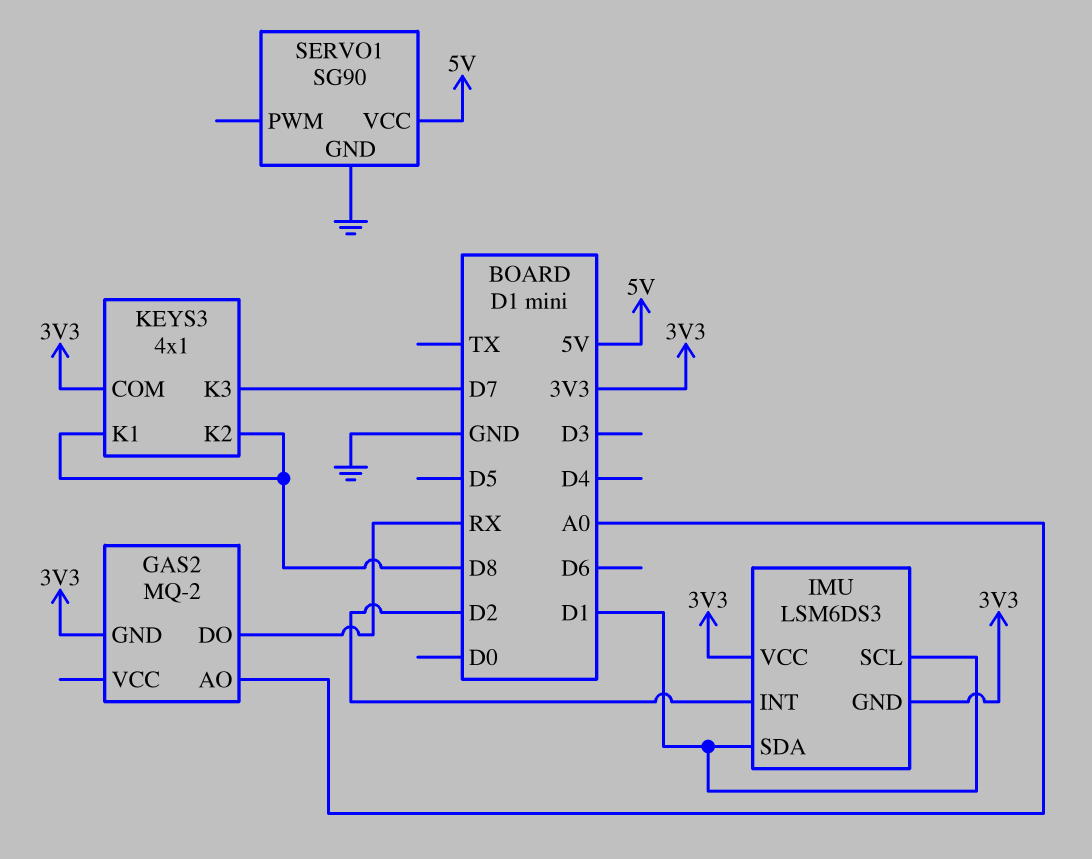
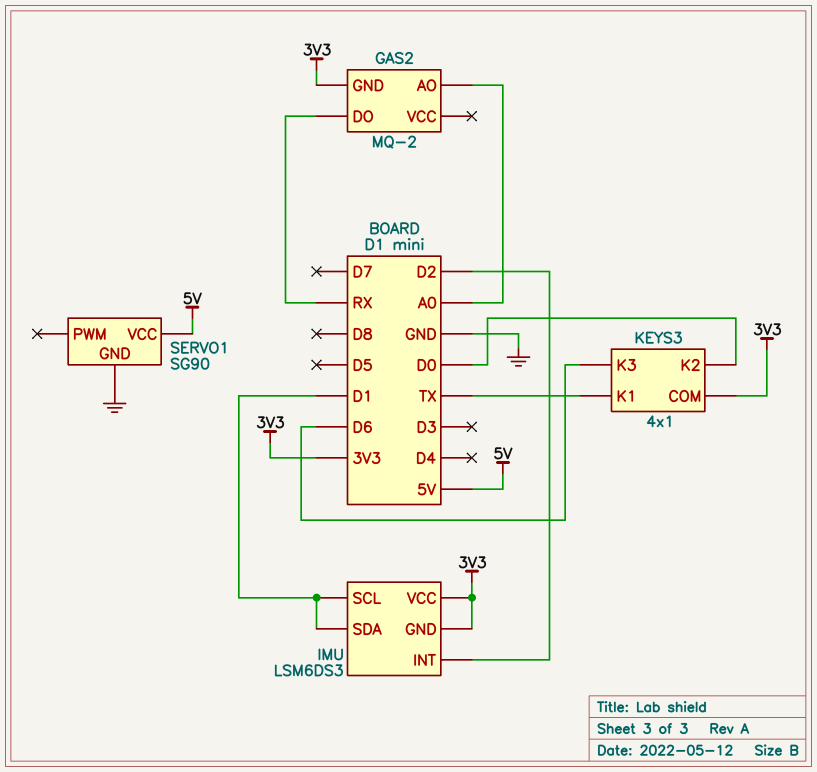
KEYS3 pin K1: D8 -> TX
KEYS3 pin K2: D8 -> D0
KEYS3 pin K3: D7 -> D6

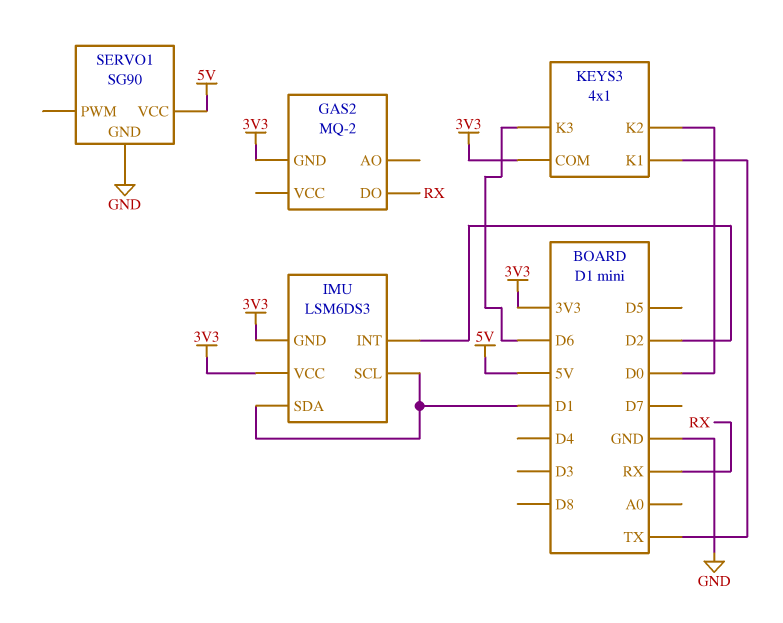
GAS2 pin AO: A0 -> none

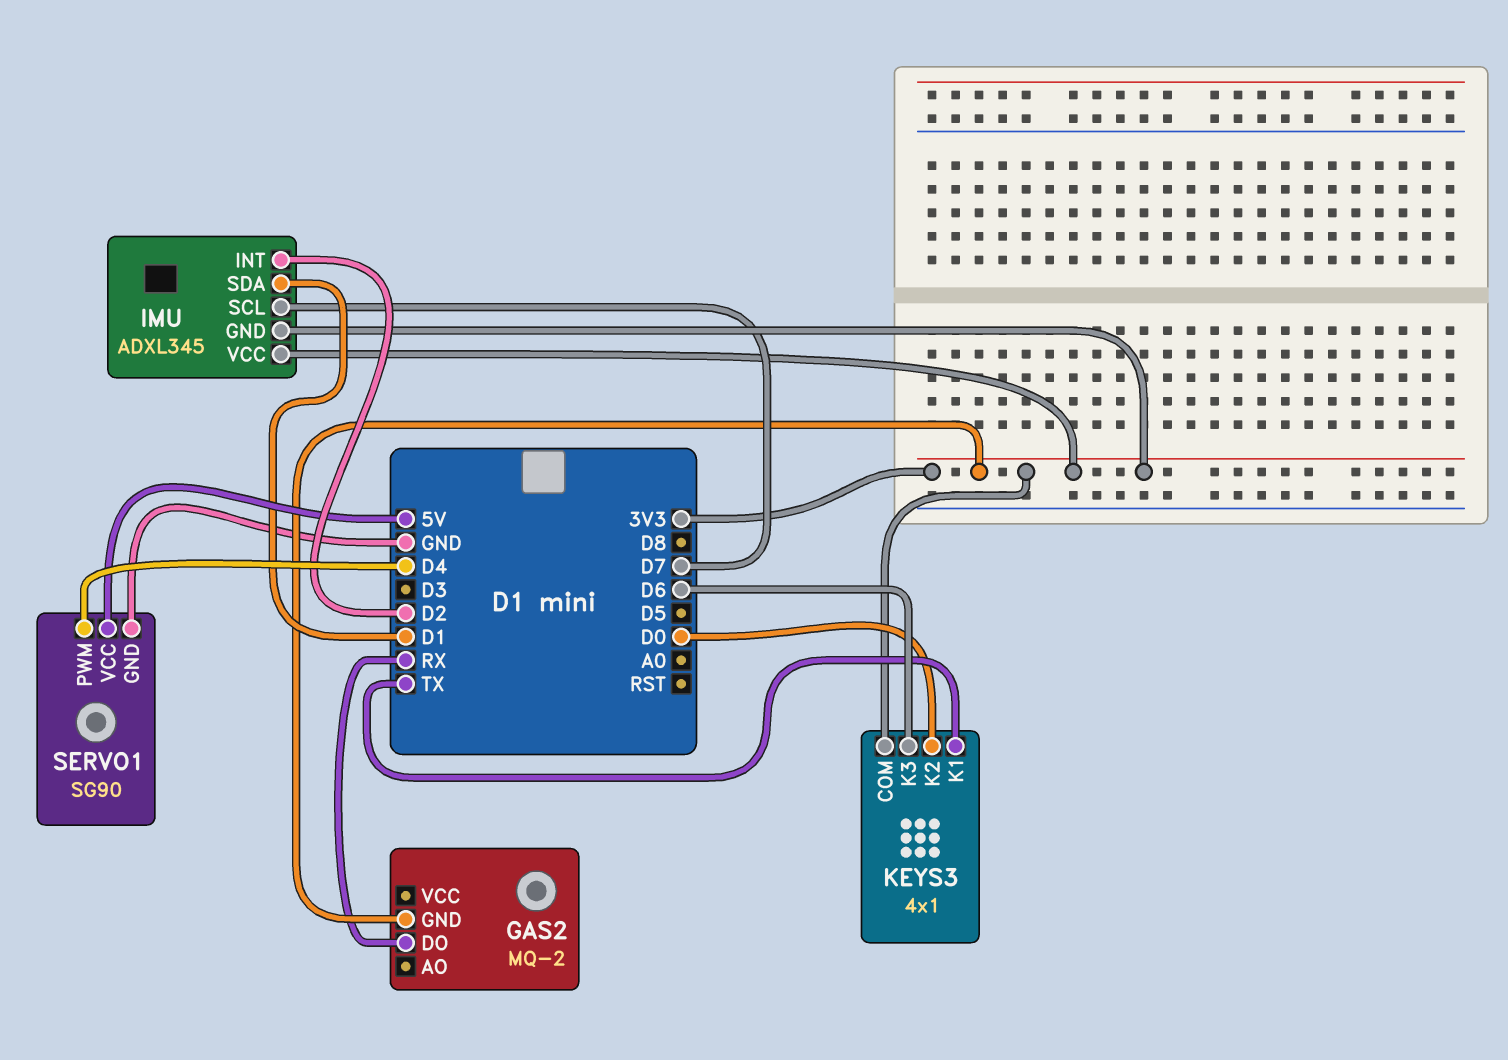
IMU: LSM6DS3 -> ADXL345
IMU pin SCL: D1 -> D7
SERVO1 pin PWM: none -> D4

